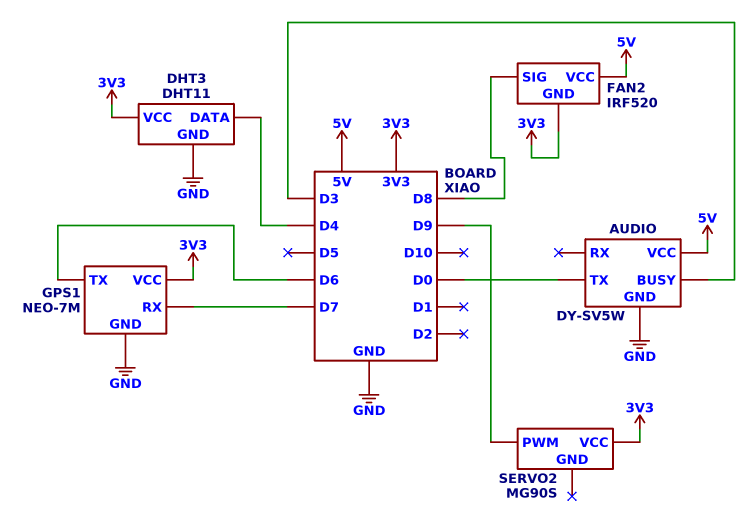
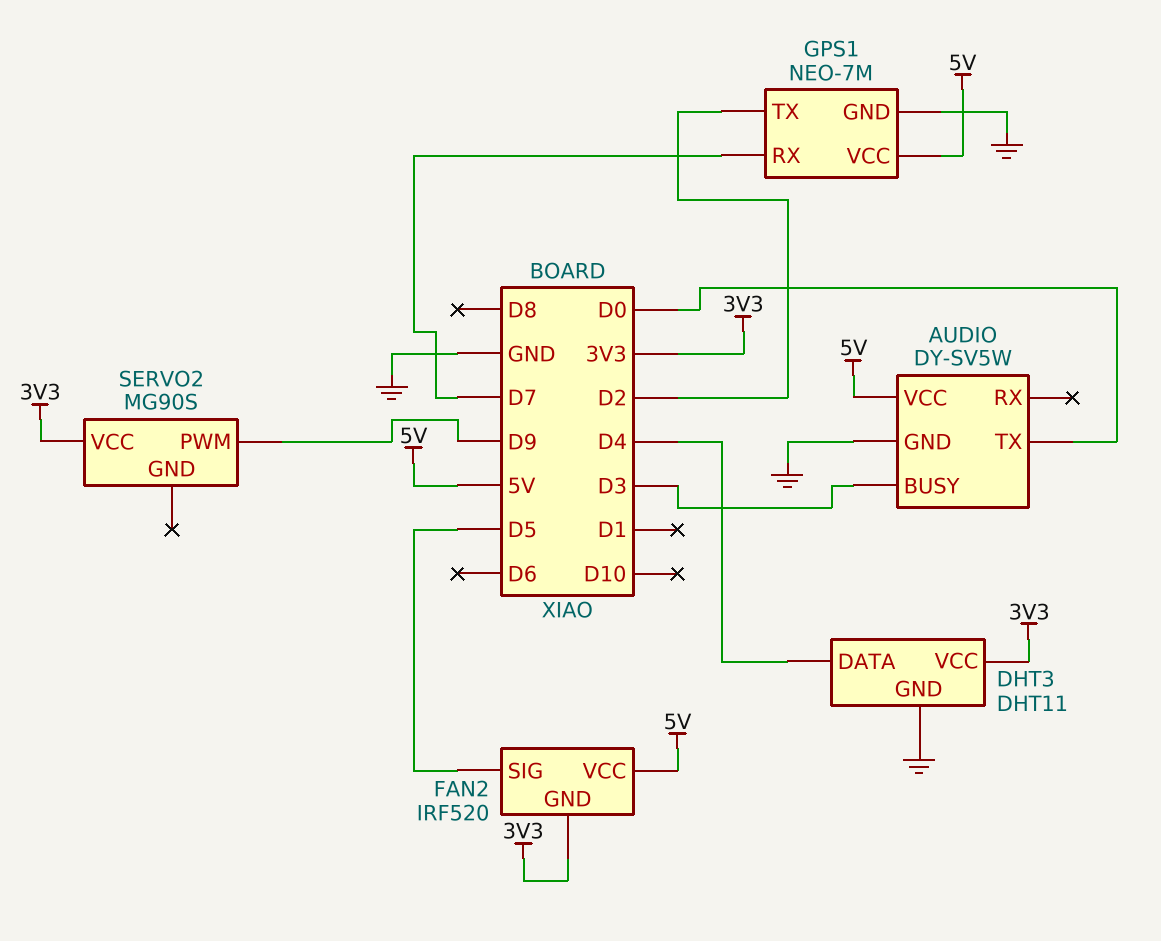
FAN2 pin SIG: D8 -> D5
GPS1 pin TX: D6 -> D2
GPS1 pin VCC: 3V3 -> 5V

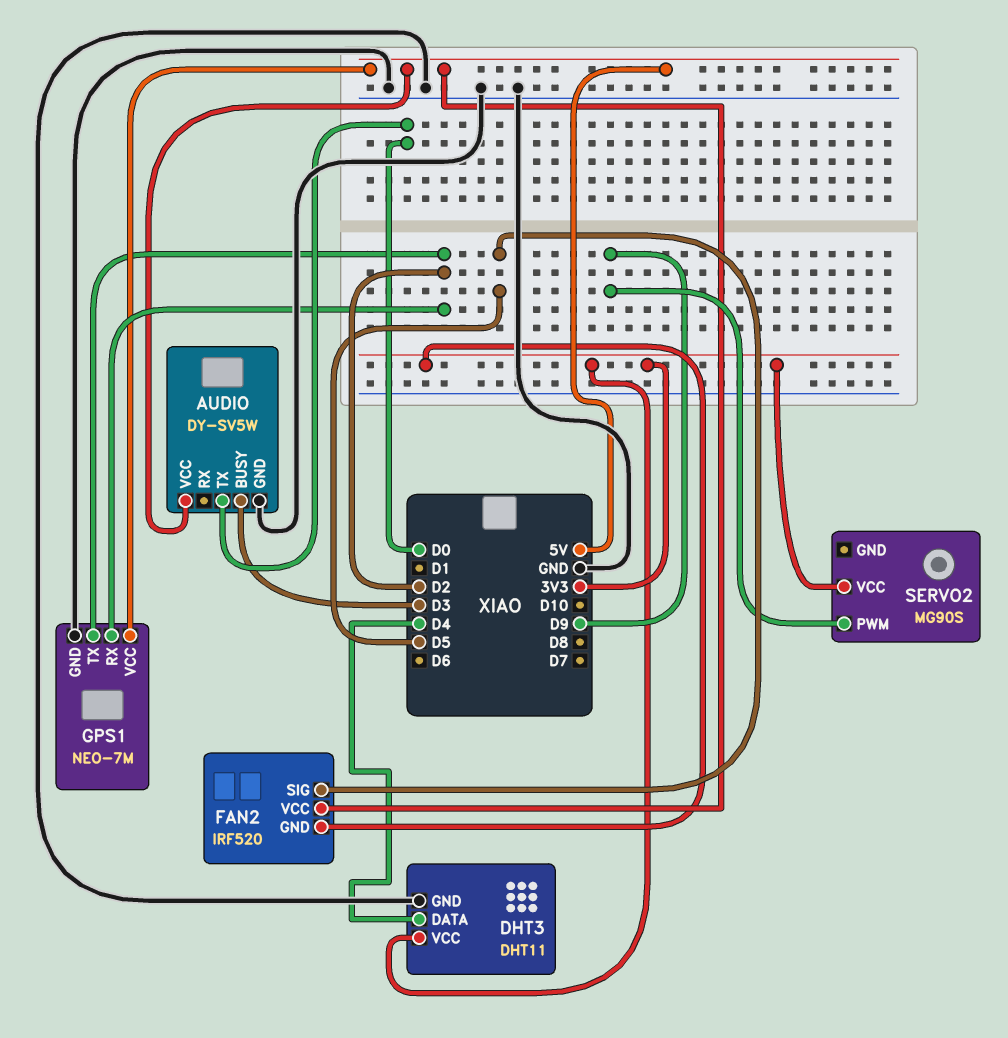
GPS1 pin RX: D7 -> D2

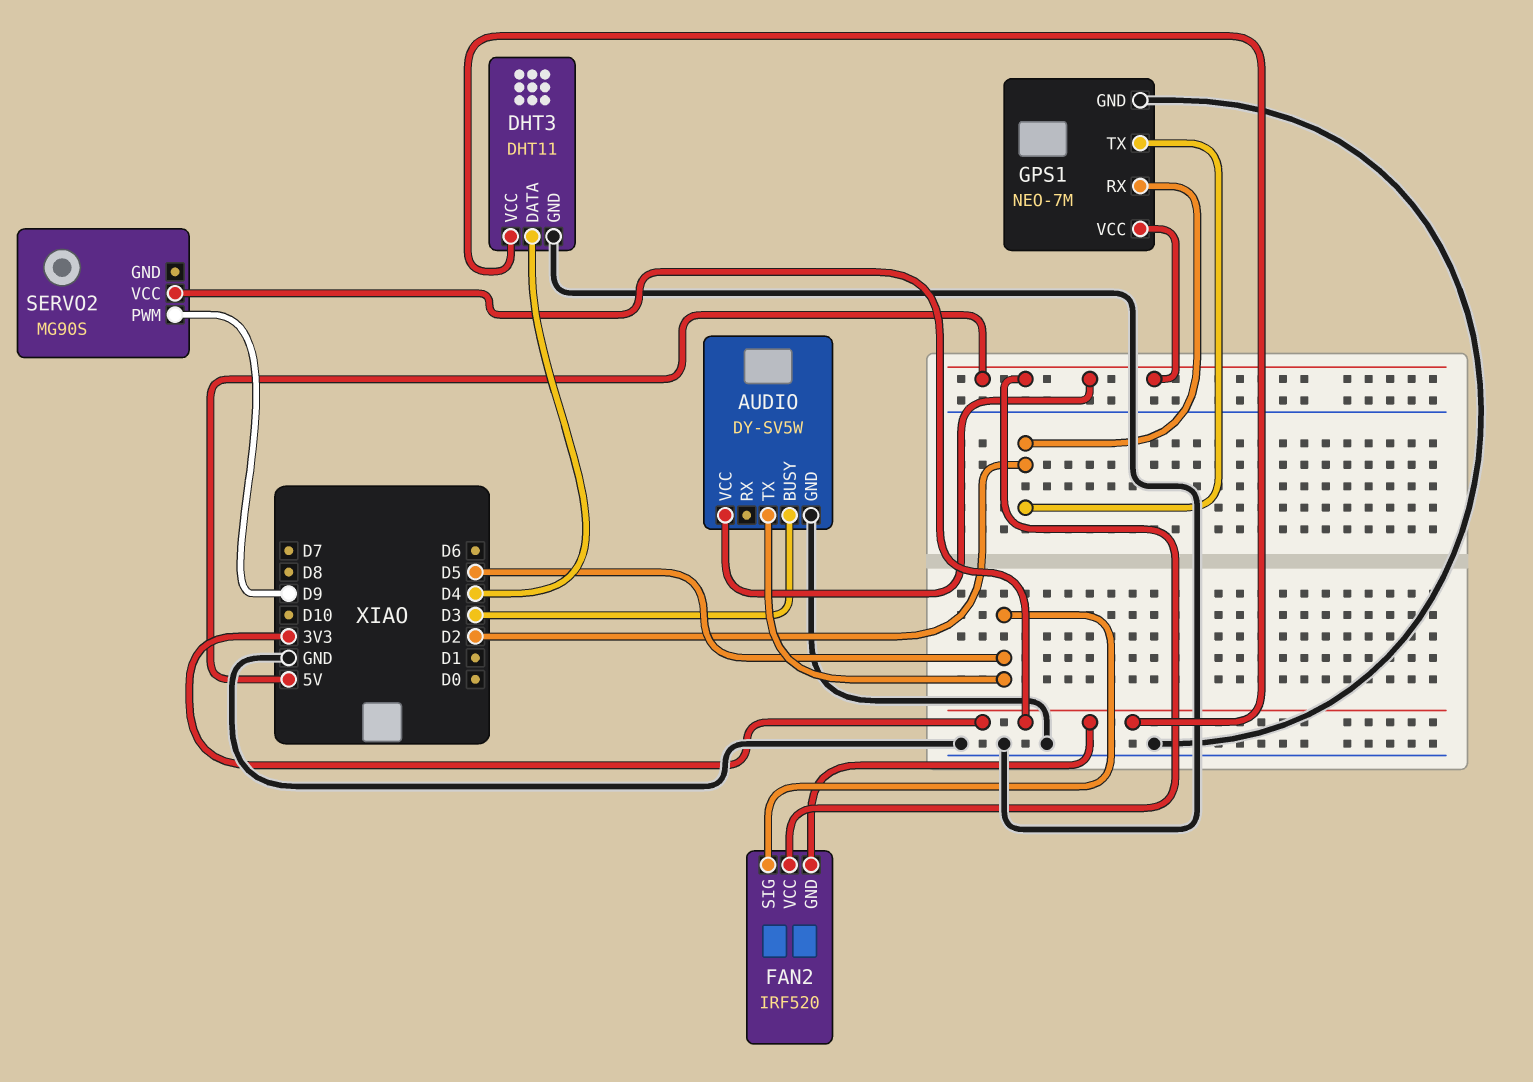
AUDIO pin TX: D0 -> D5

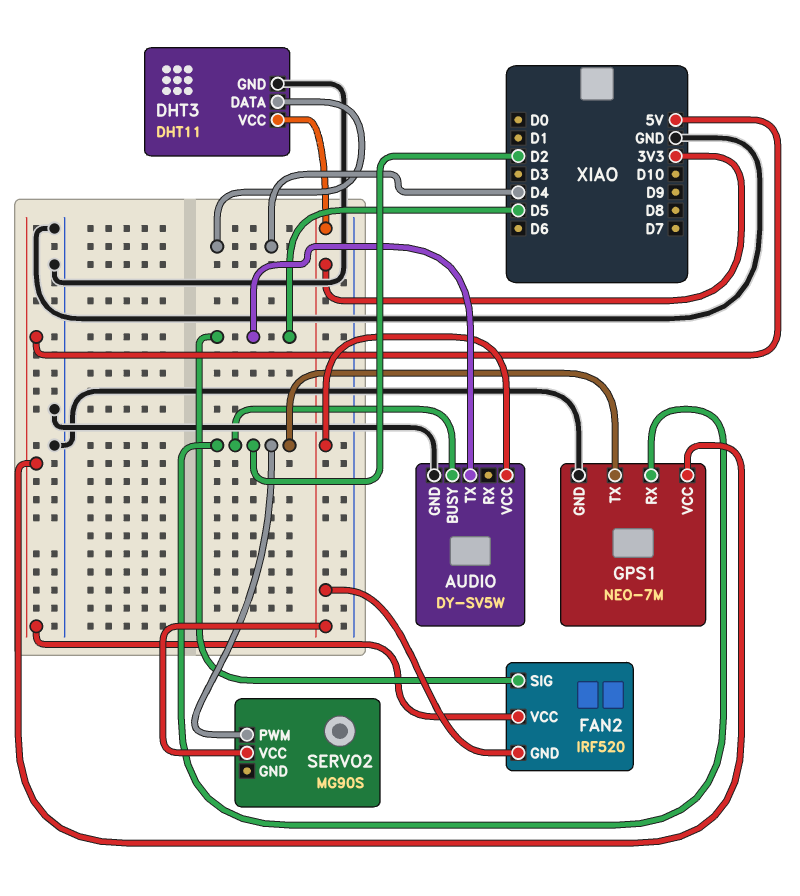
AUDIO pin BUSY: D3 -> D2
AUDIO pin VCC: 5V -> 3V3
SERVO2 pin PWM: D9 -> D2

